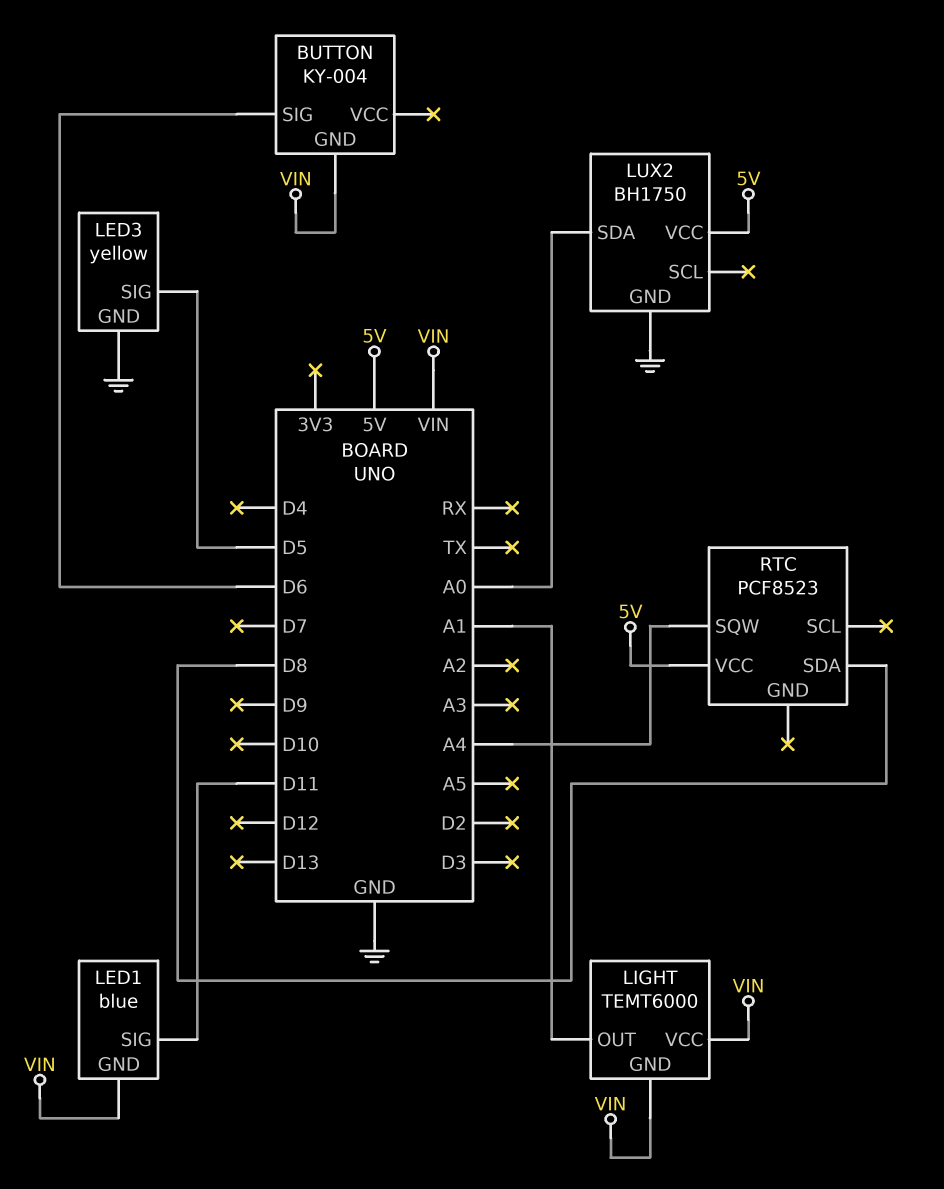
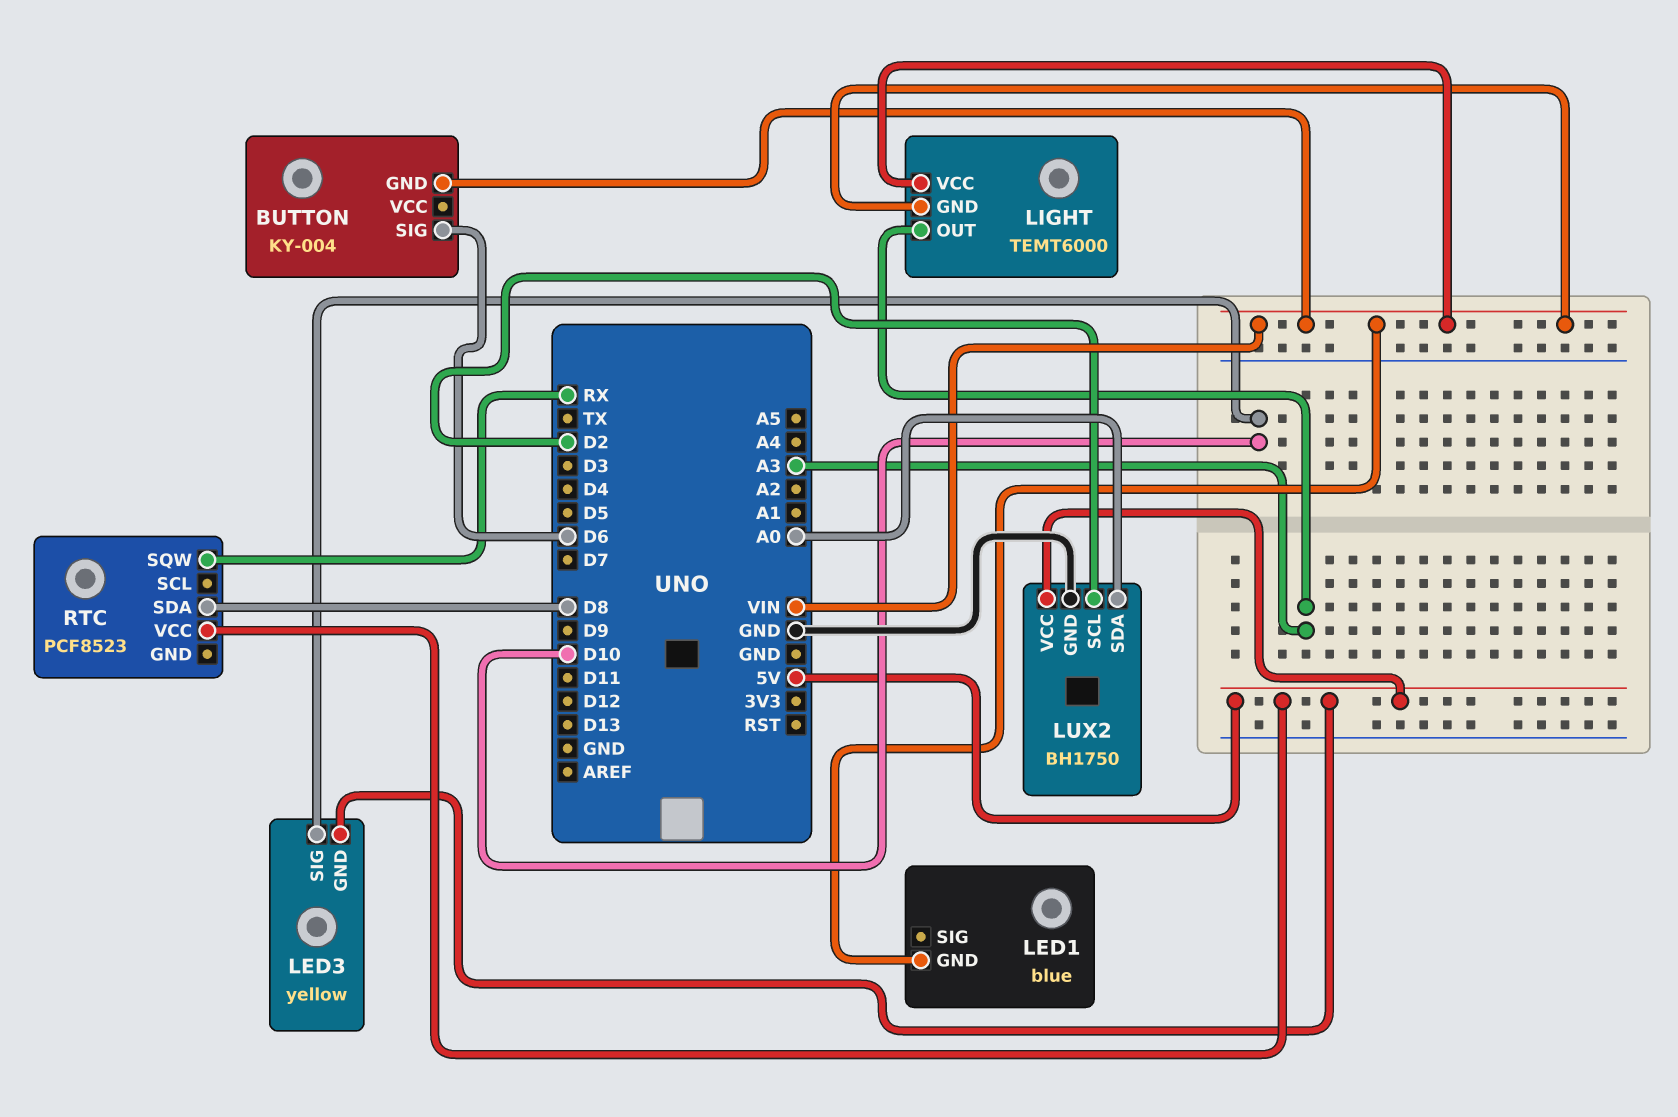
LED1 pin SIG: D11 -> none
LED3 pin GND: GND -> 5V
LED3 pin SIG: D5 -> D10
LIGHT pin OUT: A1 -> A3
LUX2 pin SCL: none -> D2
RTC pin SQW: A4 -> RX

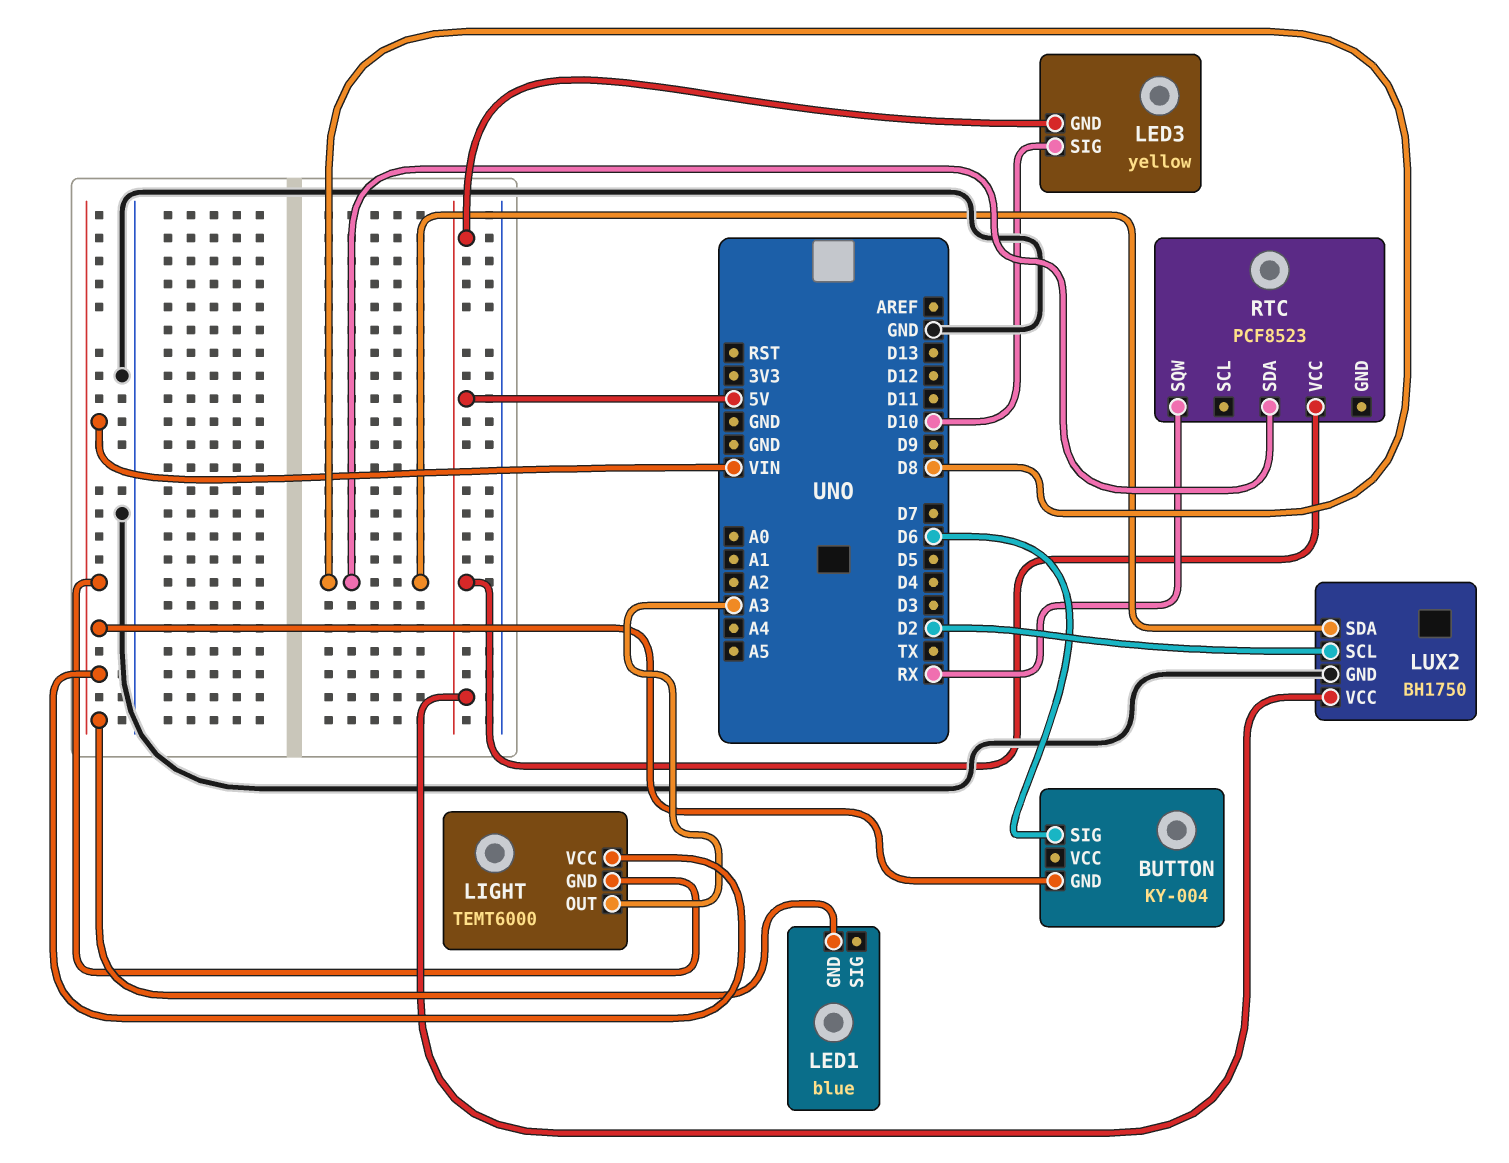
LUX2 pin SDA: A0 -> D8

